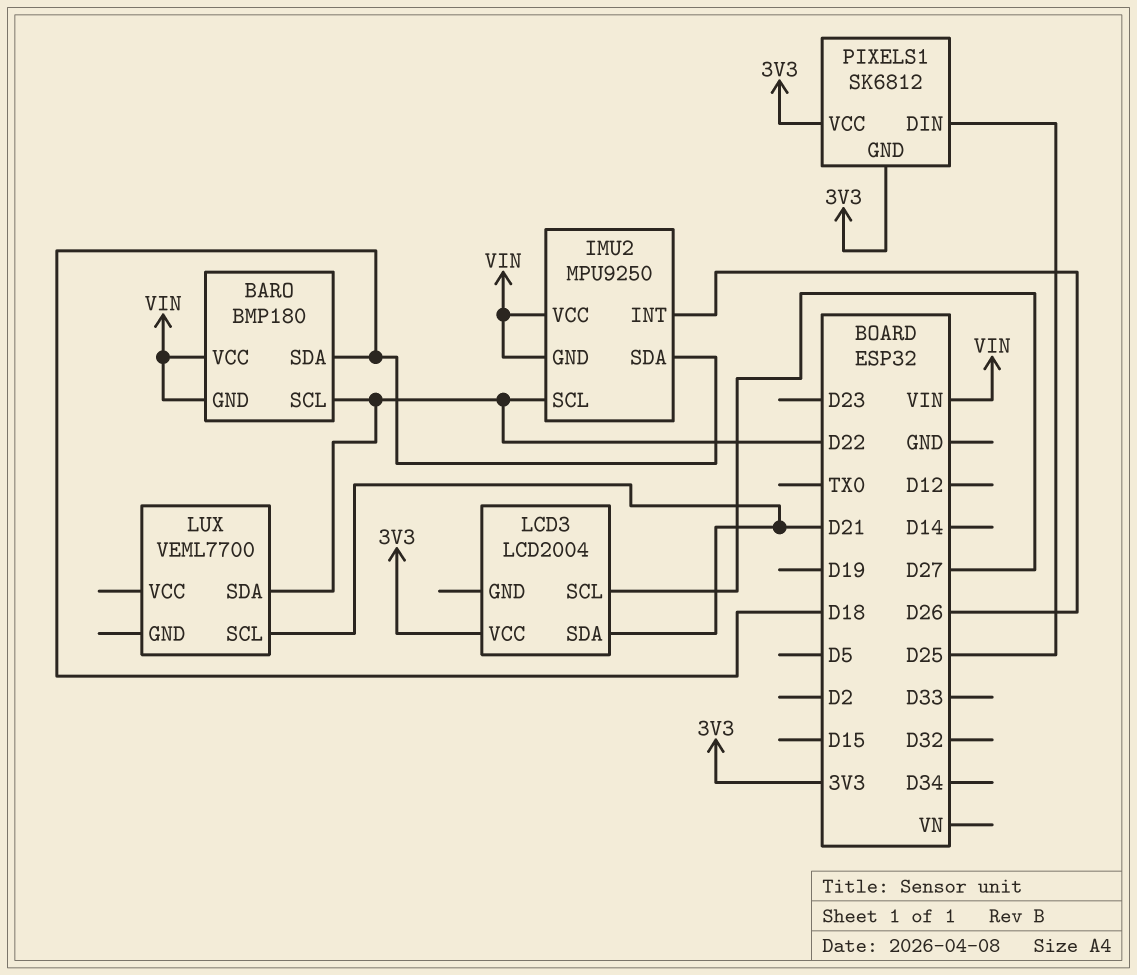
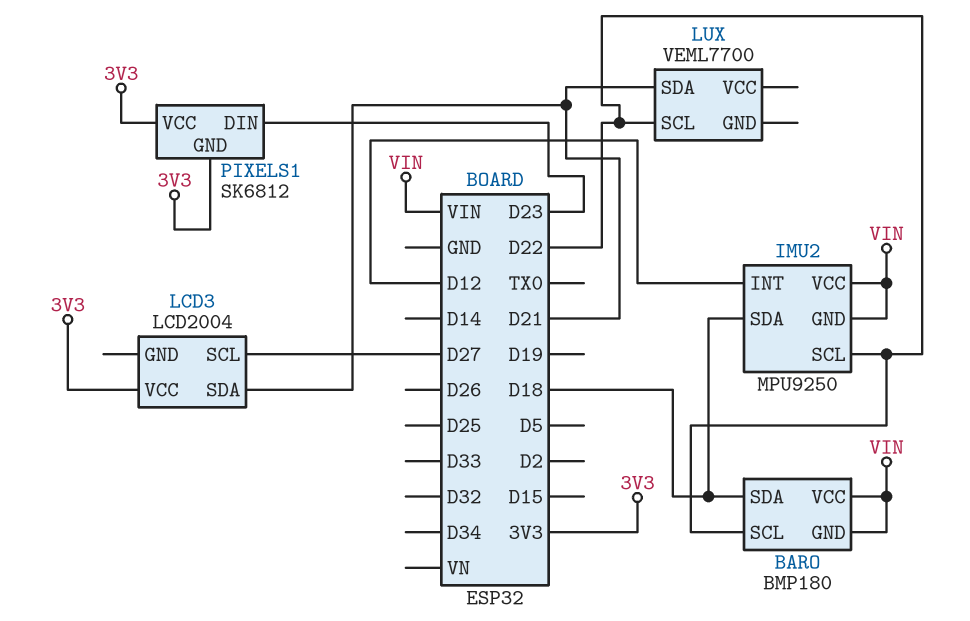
IMU2 pin INT: D26 -> D12
LUX pin SCL: D21 -> D22
LUX pin SDA: D22 -> D21
PIXELS1 pin DIN: D25 -> D23

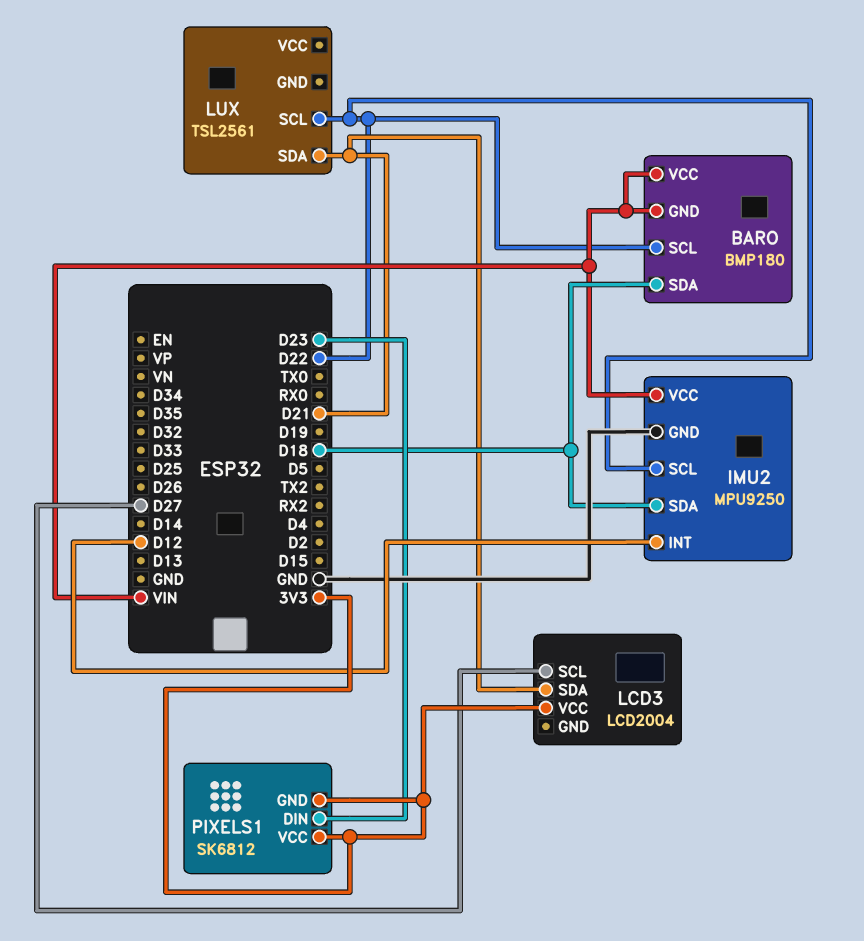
IMU2 pin GND: VIN -> GND
LUX: VEML7700 -> TSL2561

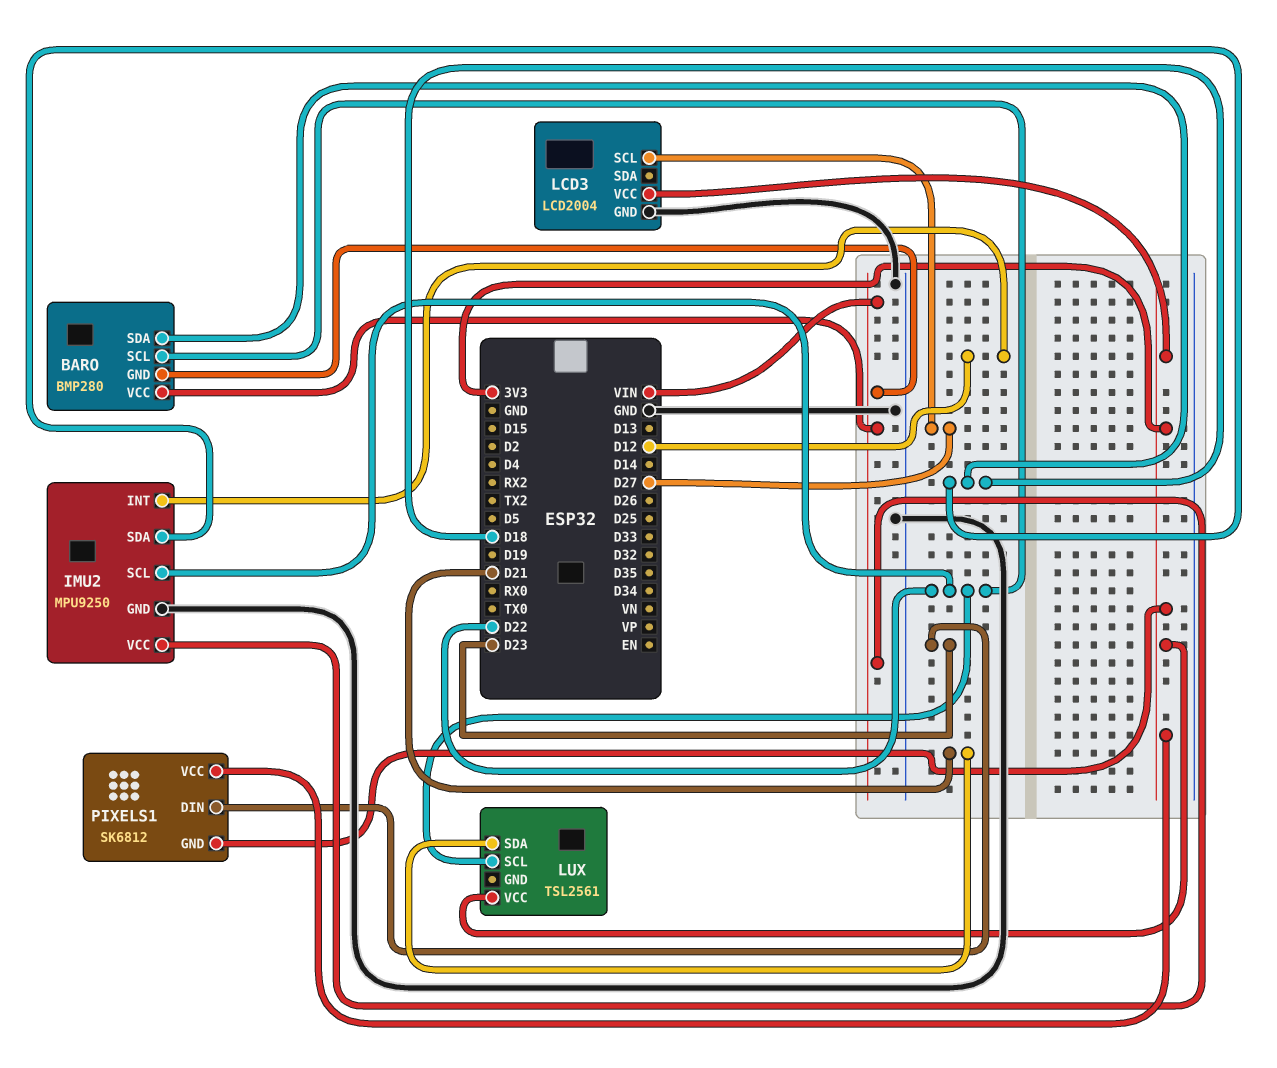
BARO: BMP180 -> BMP280
LCD3 pin GND: none -> GND
LCD3 pin SDA: D21 -> none
LUX pin VCC: none -> 3V3

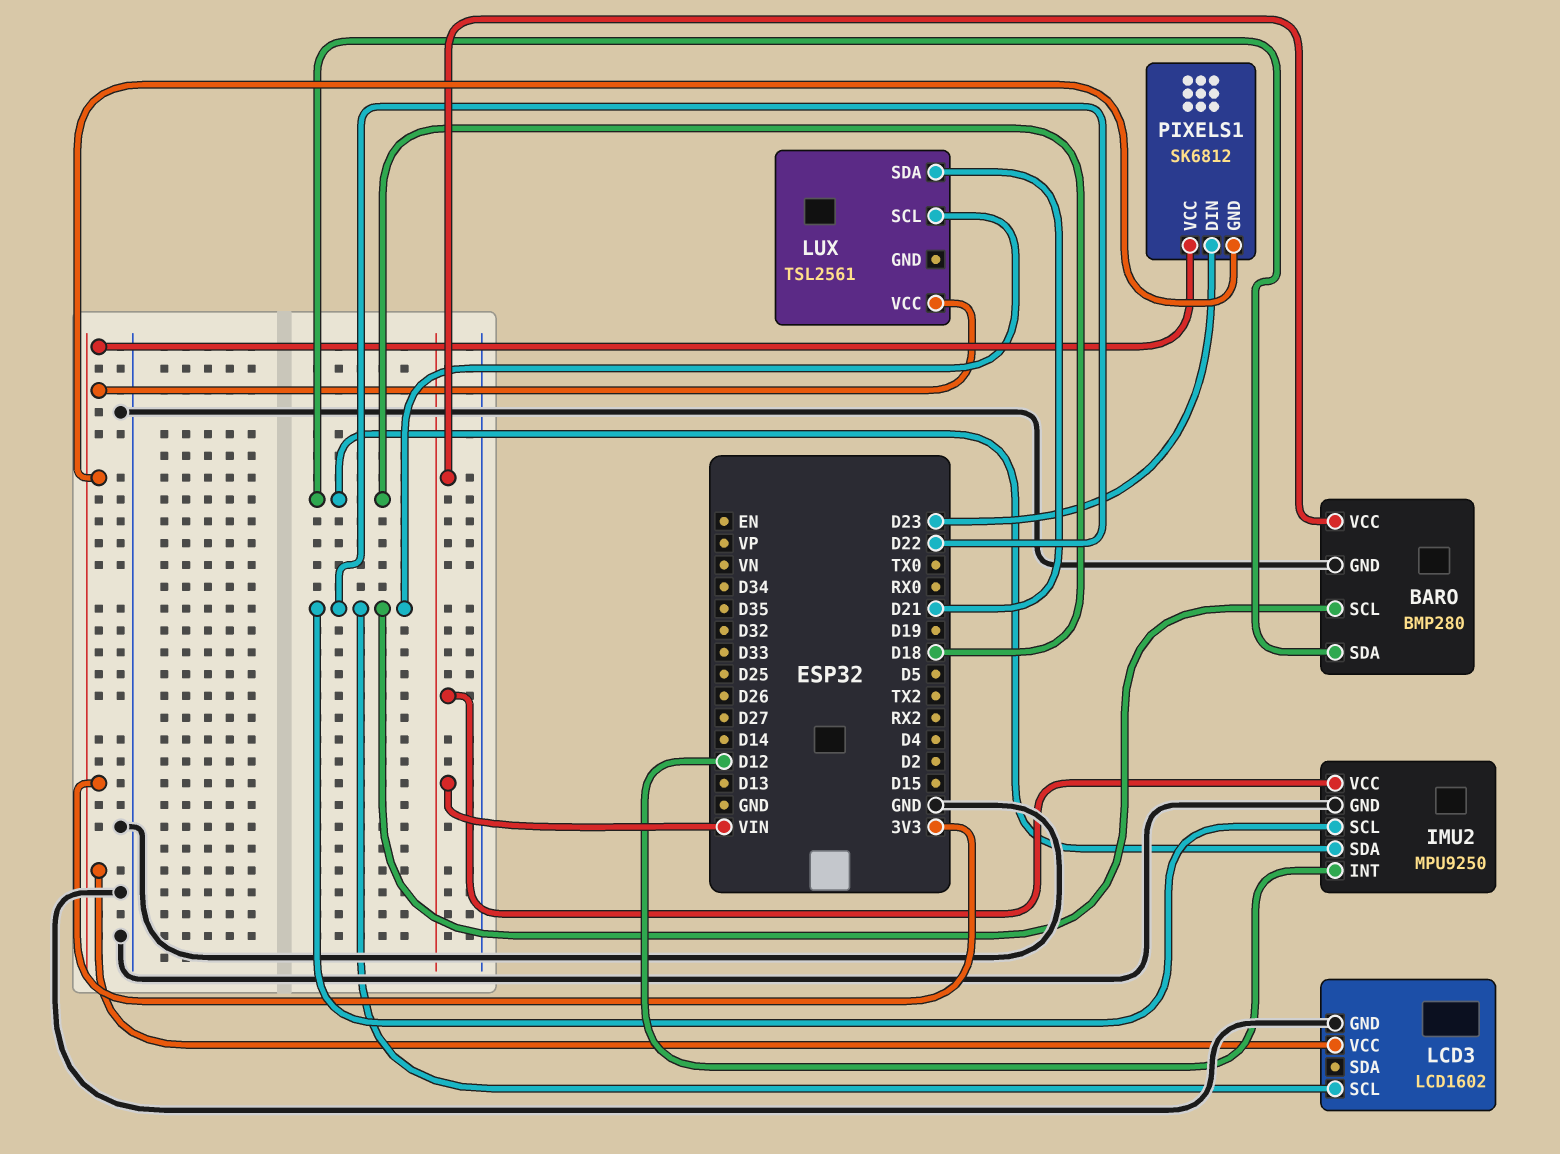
BARO pin GND: VIN -> GND
LCD3: LCD2004 -> LCD1602
LCD3 pin SCL: D27 -> D22

